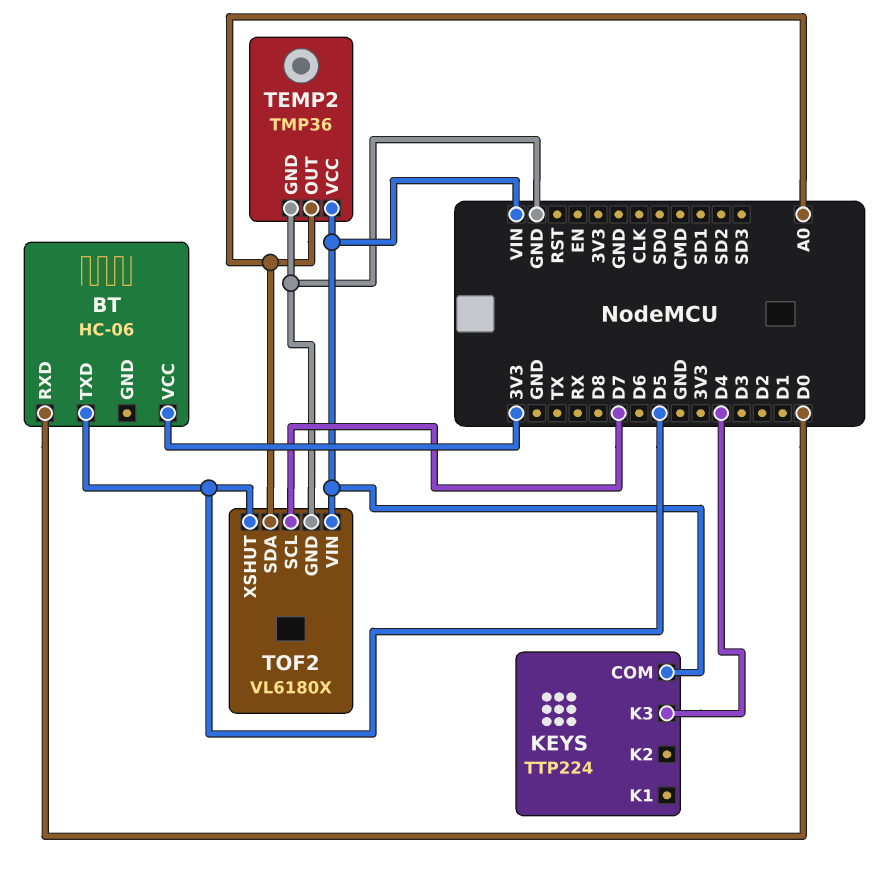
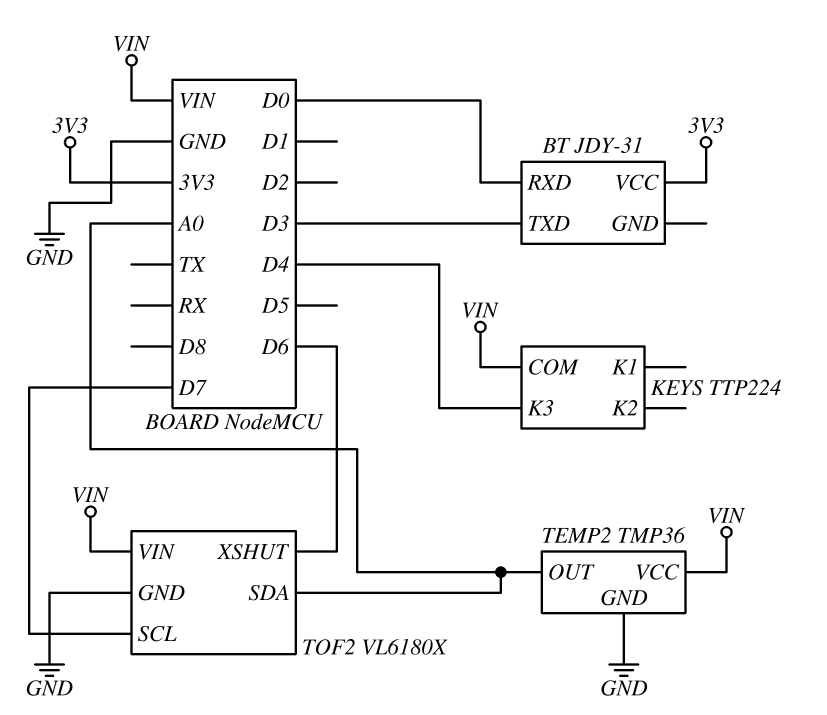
BT: HC-06 -> JDY-31
BT pin TXD: D5 -> D3
TOF2 pin XSHUT: D5 -> D6

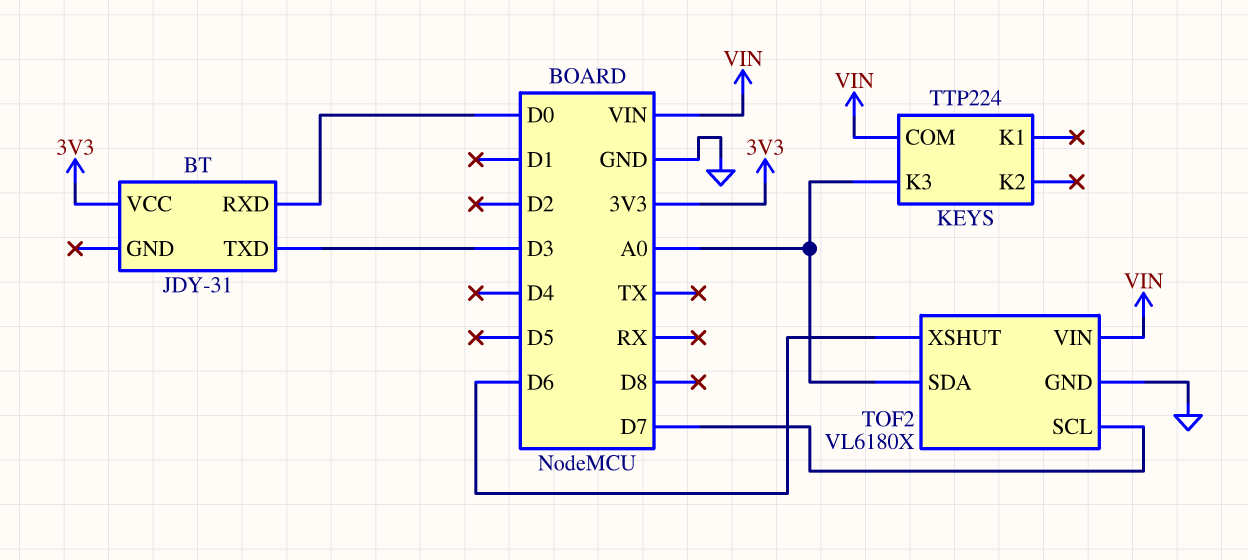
KEYS pin K3: D4 -> A0
TEMP2: TMP36 -> none
TEMP2 pin GND: GND -> none
TEMP2 pin OUT: A0 -> none
TEMP2 pin VCC: VIN -> none

